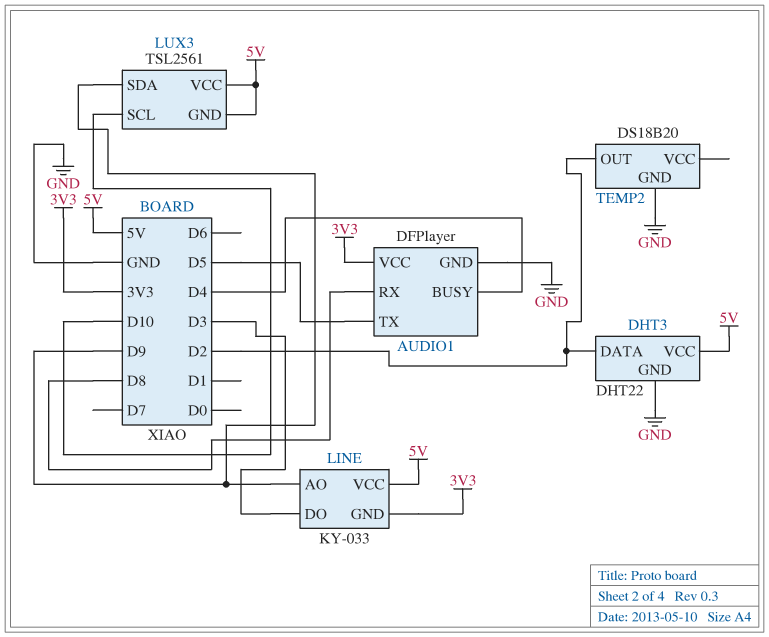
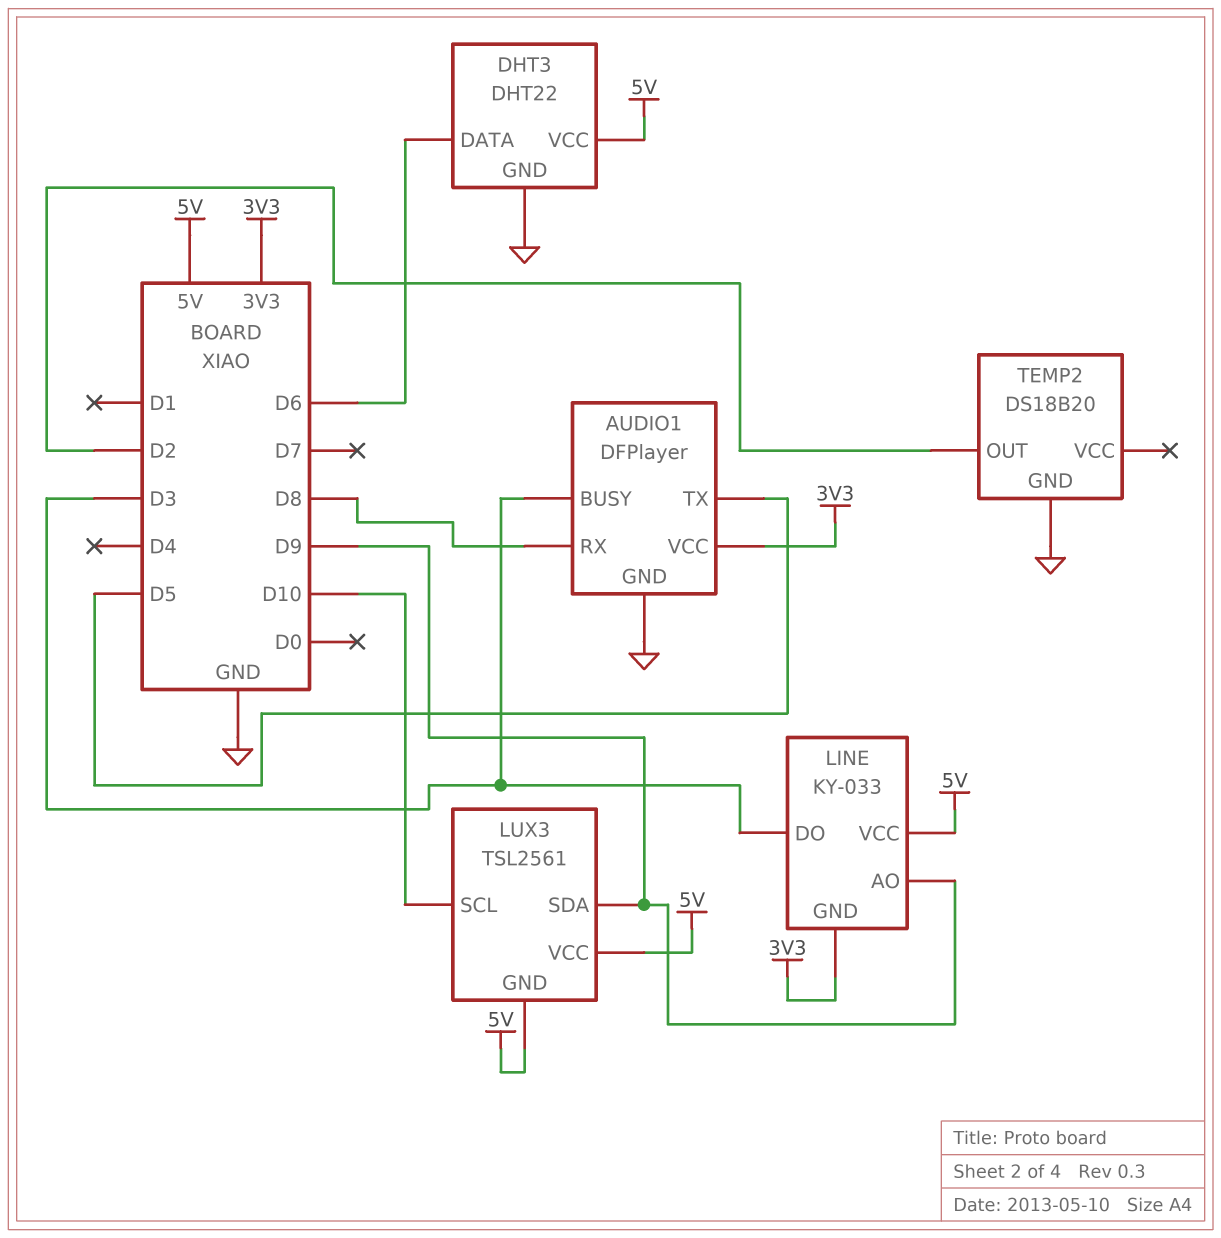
AUDIO1 pin BUSY: D4 -> D3
DHT3 pin DATA: D2 -> D6

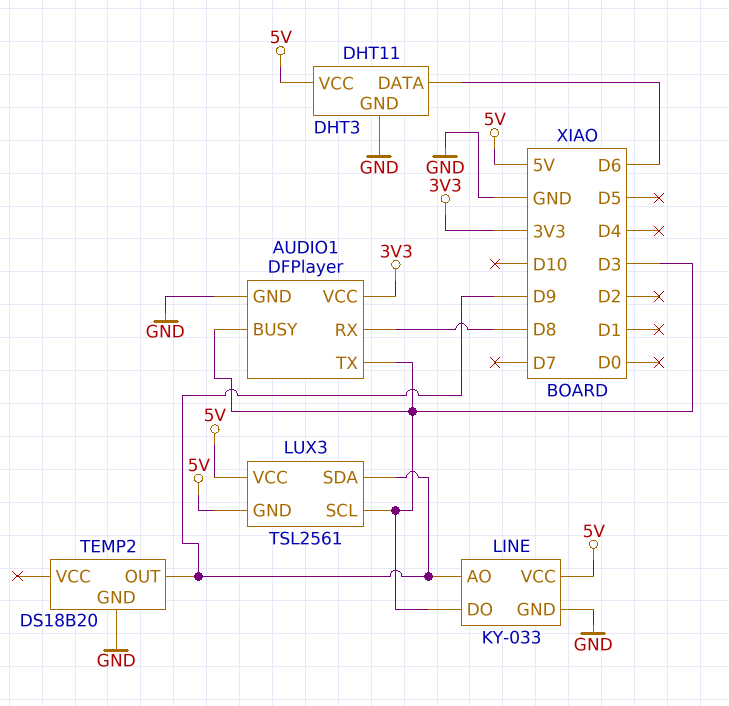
AUDIO1 pin TX: D5 -> D3
DHT3: DHT22 -> DHT11
LINE pin GND: 3V3 -> GND
LUX3 pin SCL: D10 -> D3
TEMP2 pin OUT: D2 -> D9

